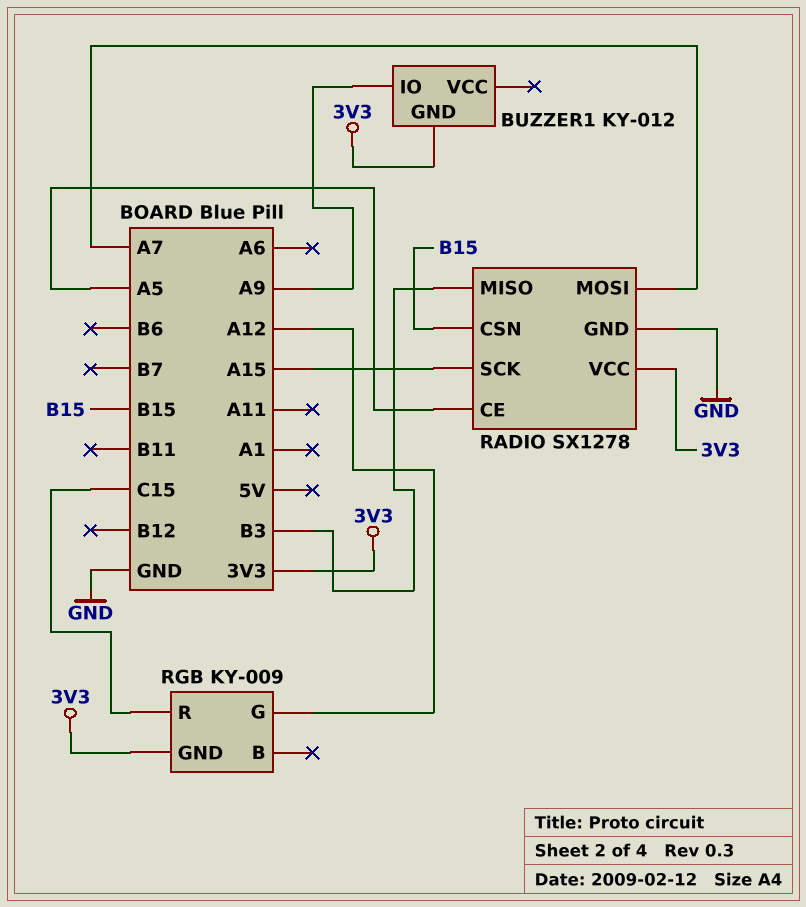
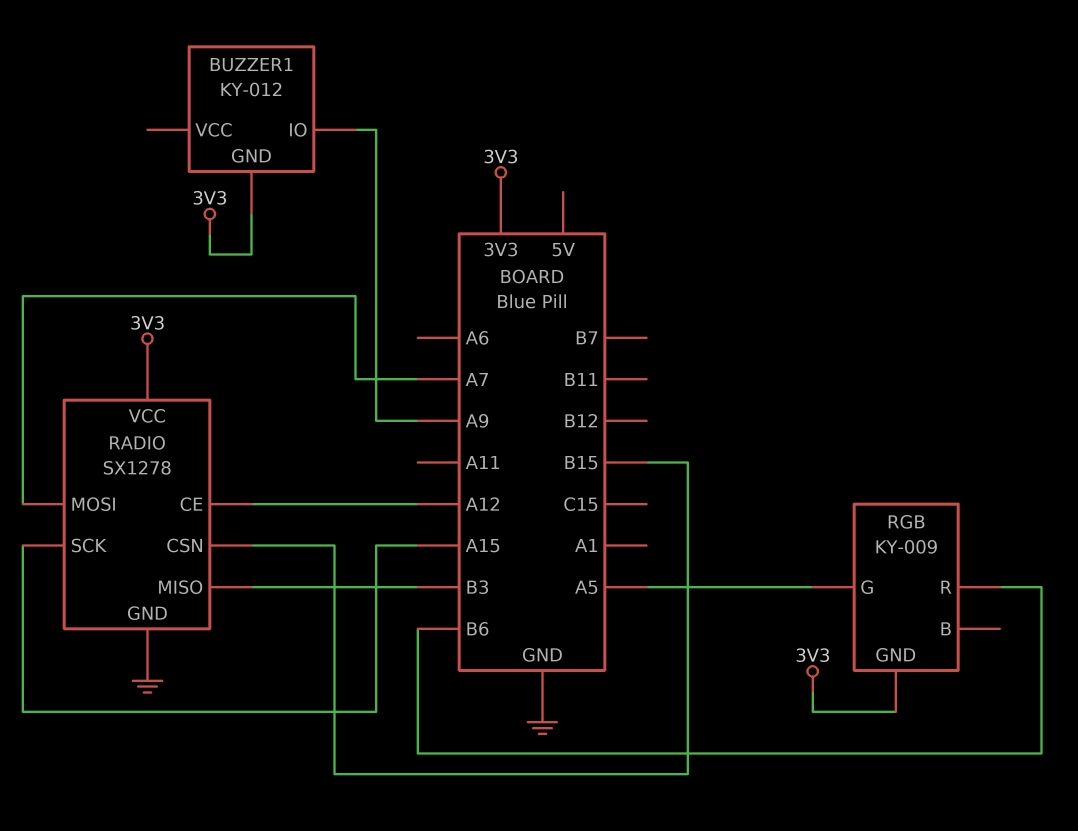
RADIO pin CE: A5 -> A12
RGB pin G: A12 -> A5
RGB pin R: C15 -> B6

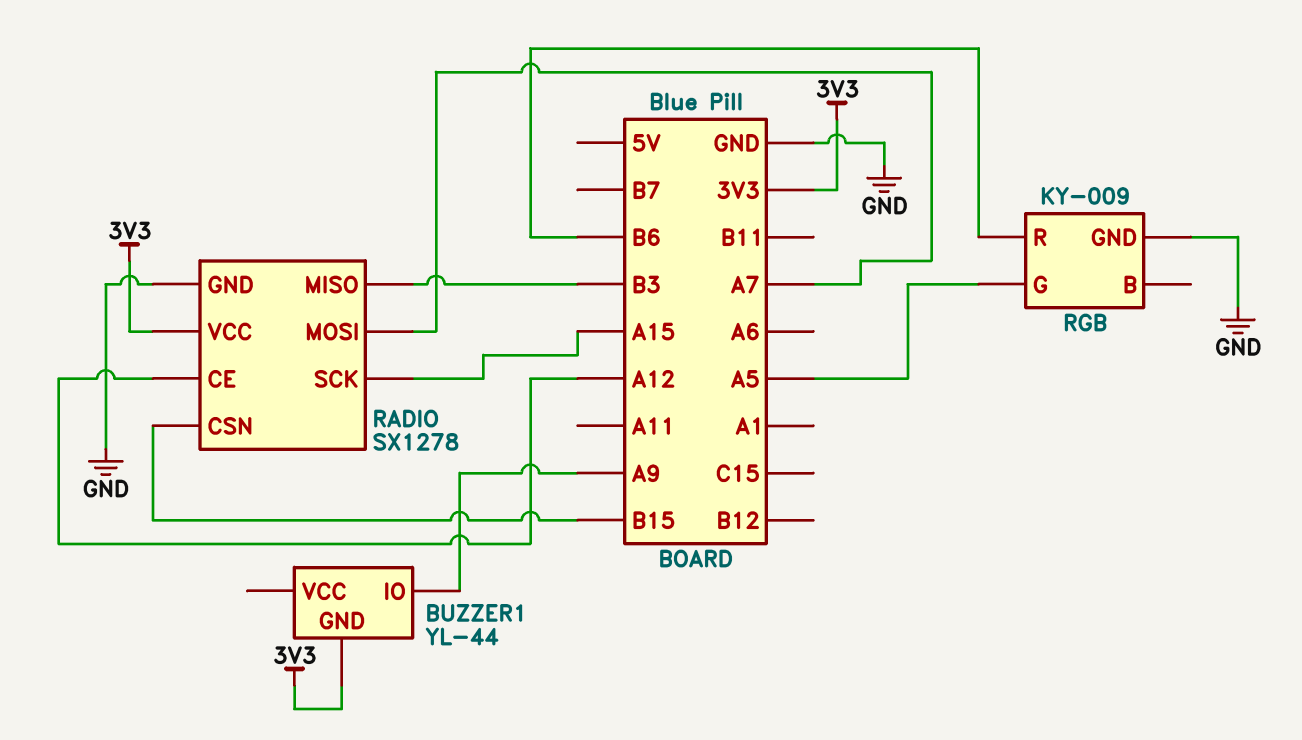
BUZZER1: KY-012 -> YL-44
RGB pin GND: 3V3 -> GND

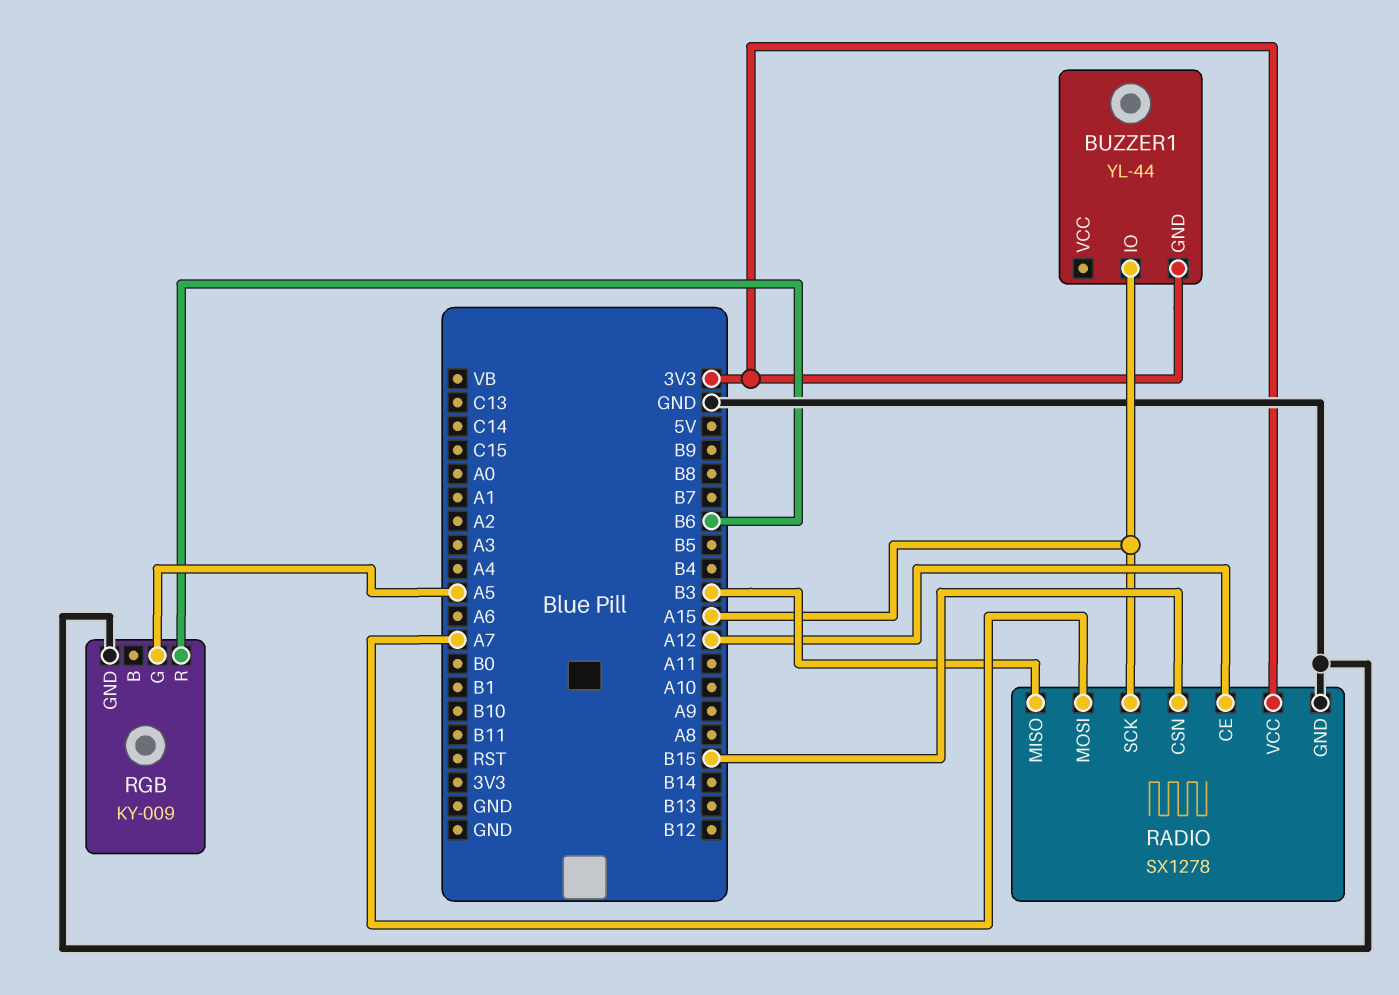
BUZZER1 pin IO: A9 -> A15

